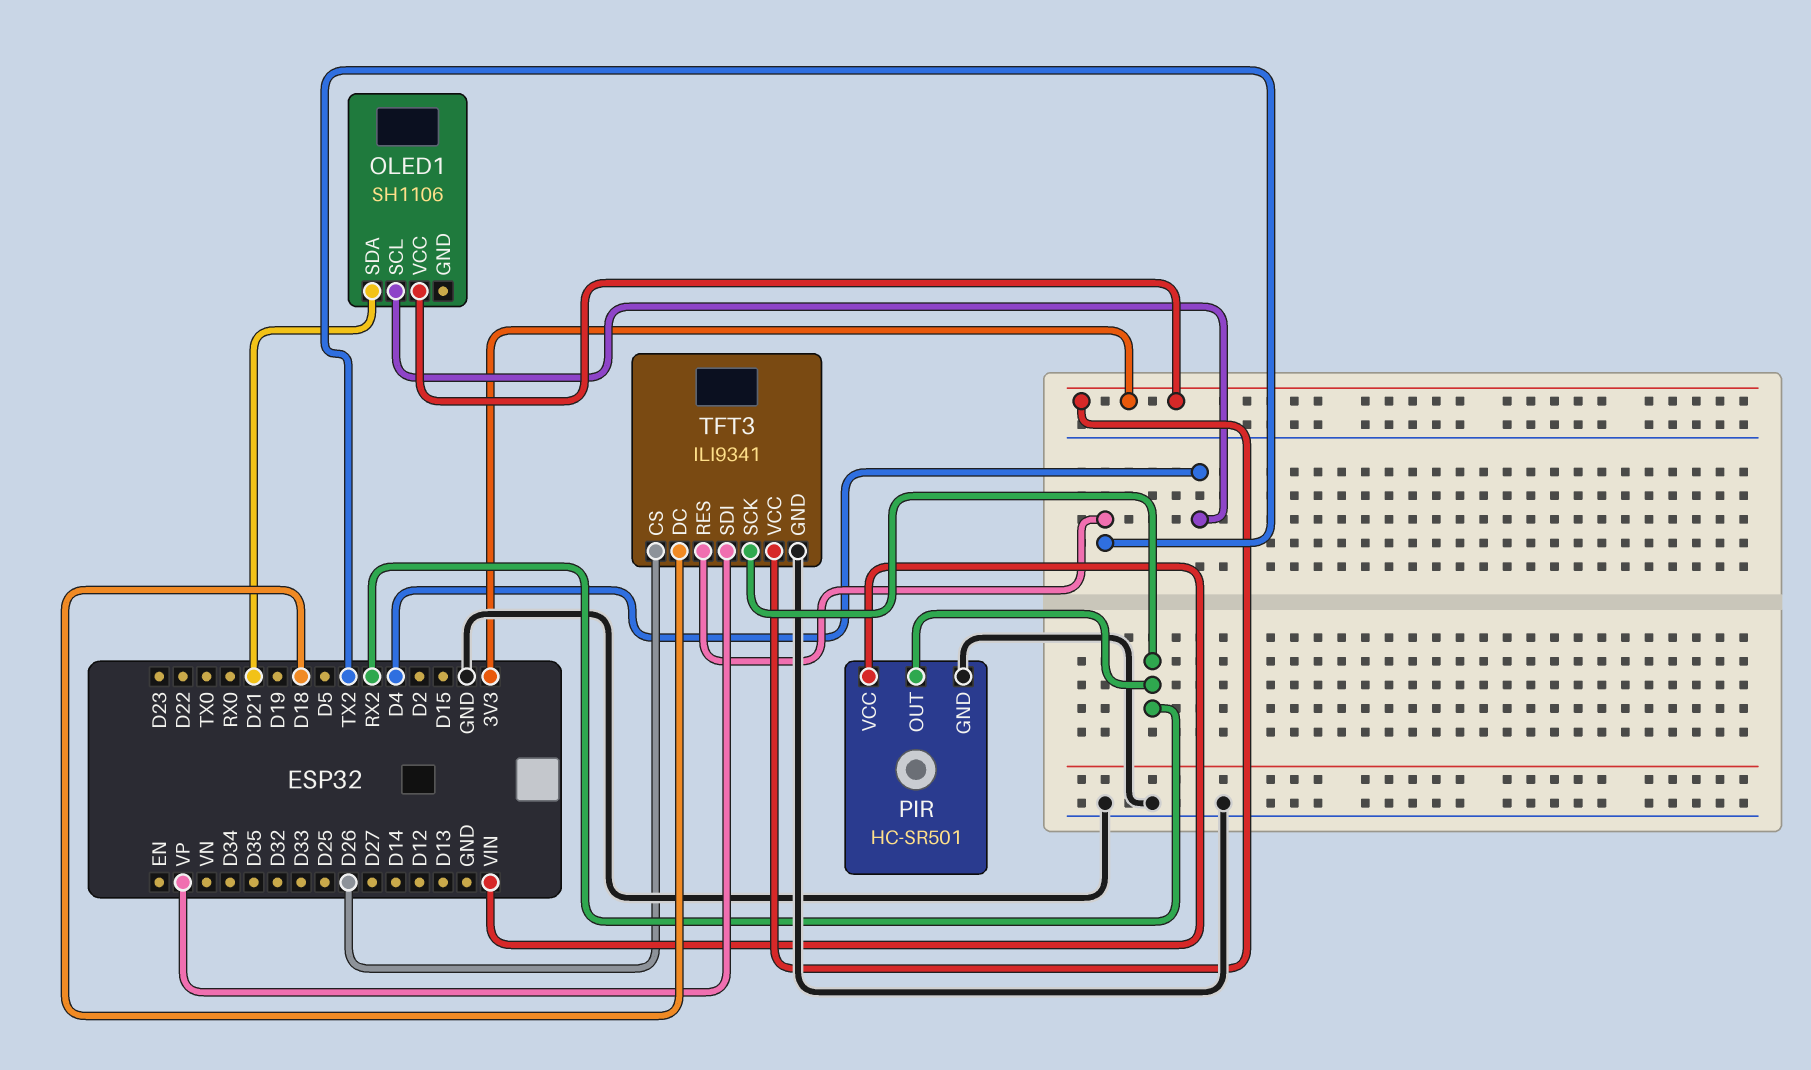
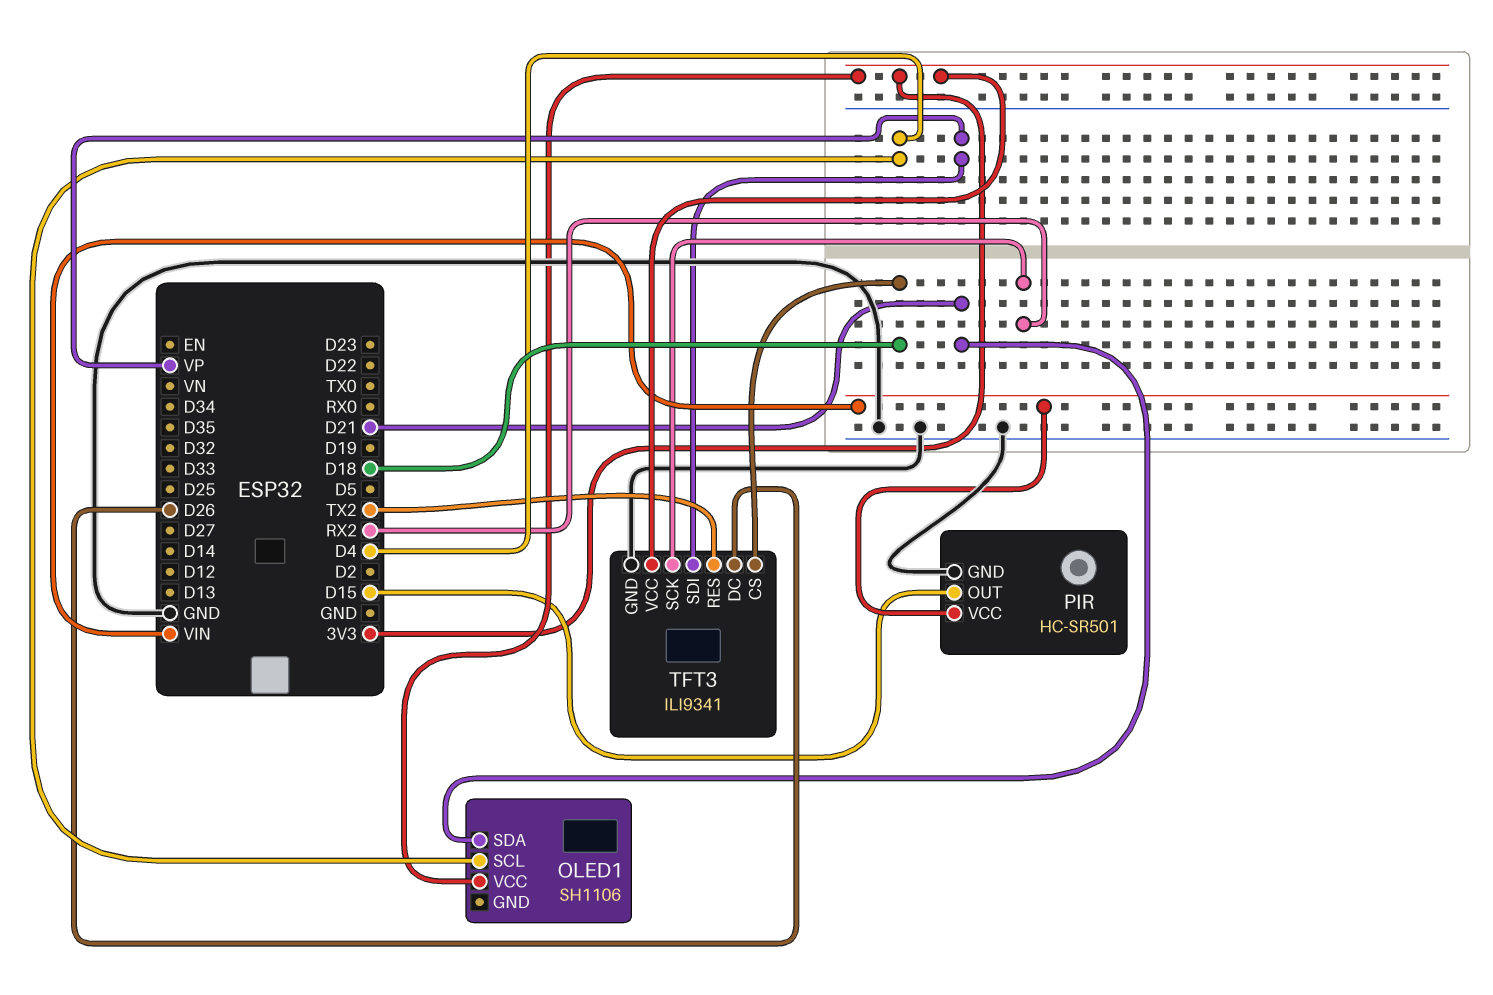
PIR pin OUT: RX2 -> D15
TFT3 pin CS: D26 -> D18
TFT3 pin DC: D18 -> D26

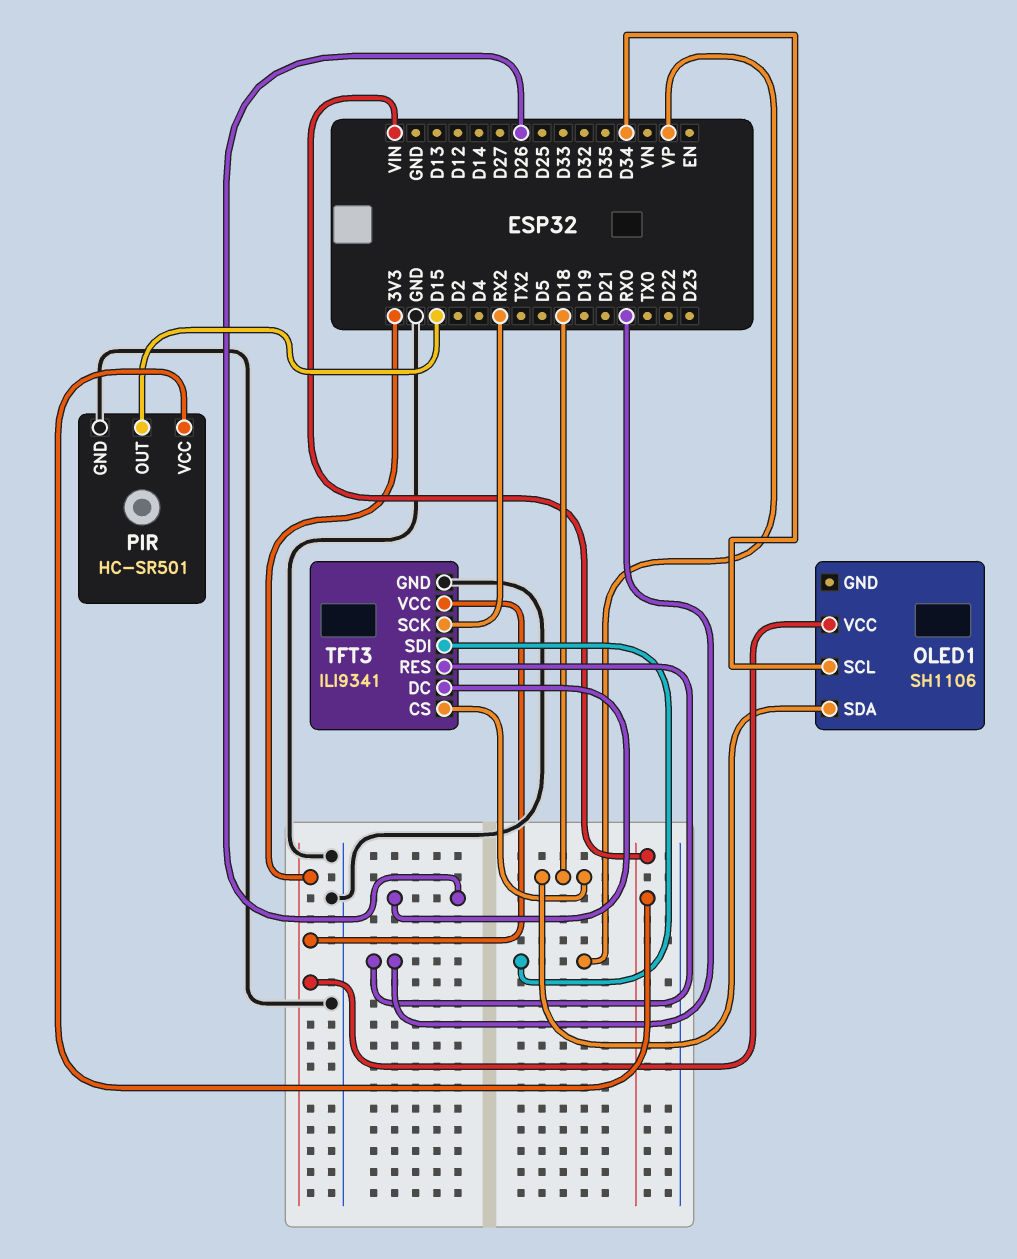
OLED1 pin SCL: D4 -> D34
OLED1 pin SDA: D21 -> D18
TFT3 pin RES: TX2 -> RX0

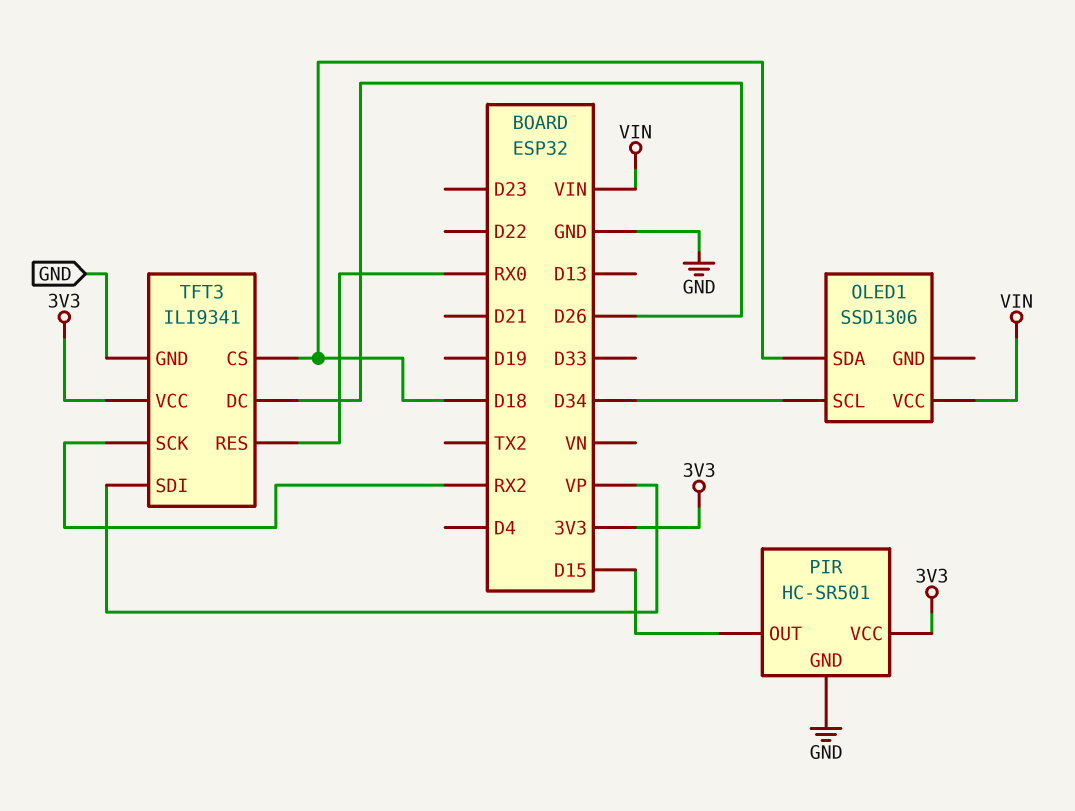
OLED1: SH1106 -> SSD1306
OLED1 pin VCC: 3V3 -> VIN
PIR pin VCC: VIN -> 3V3

